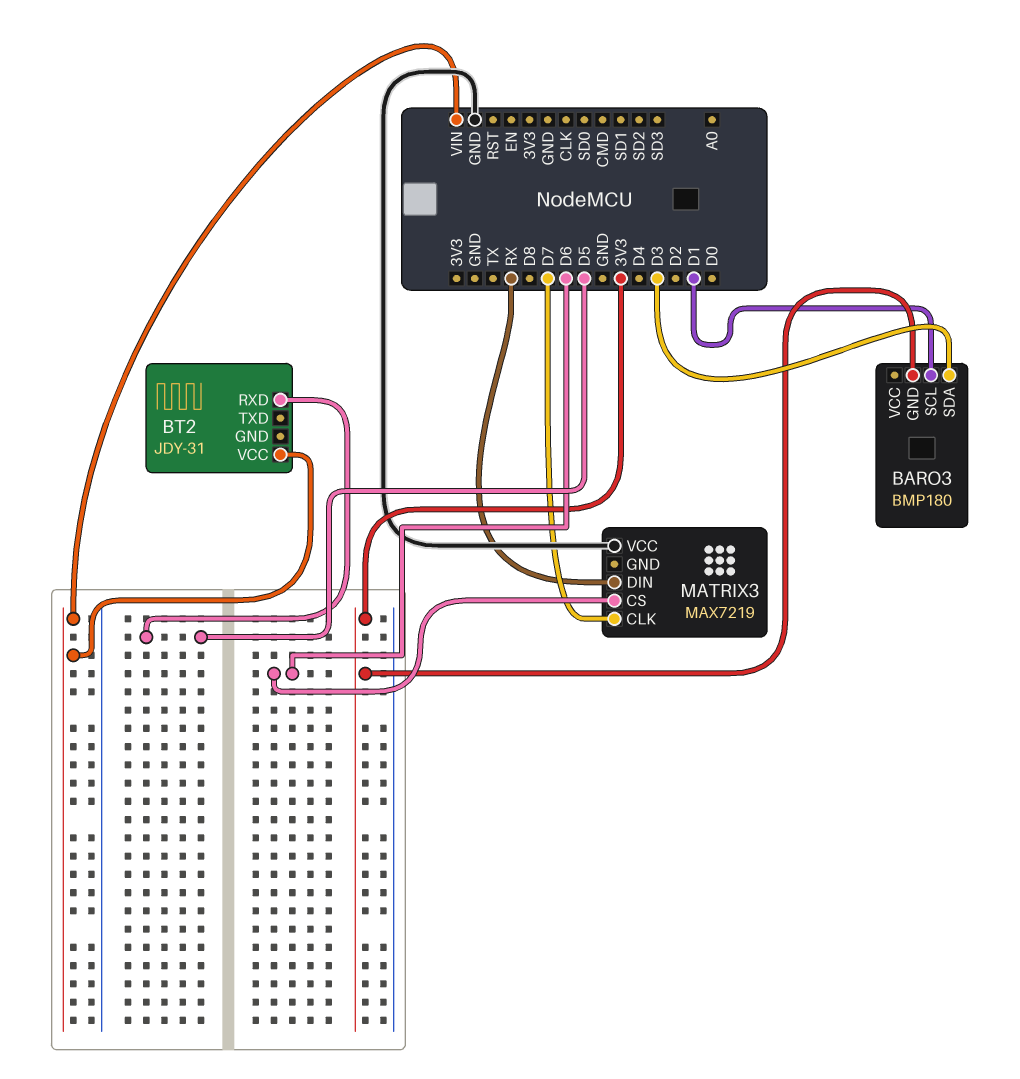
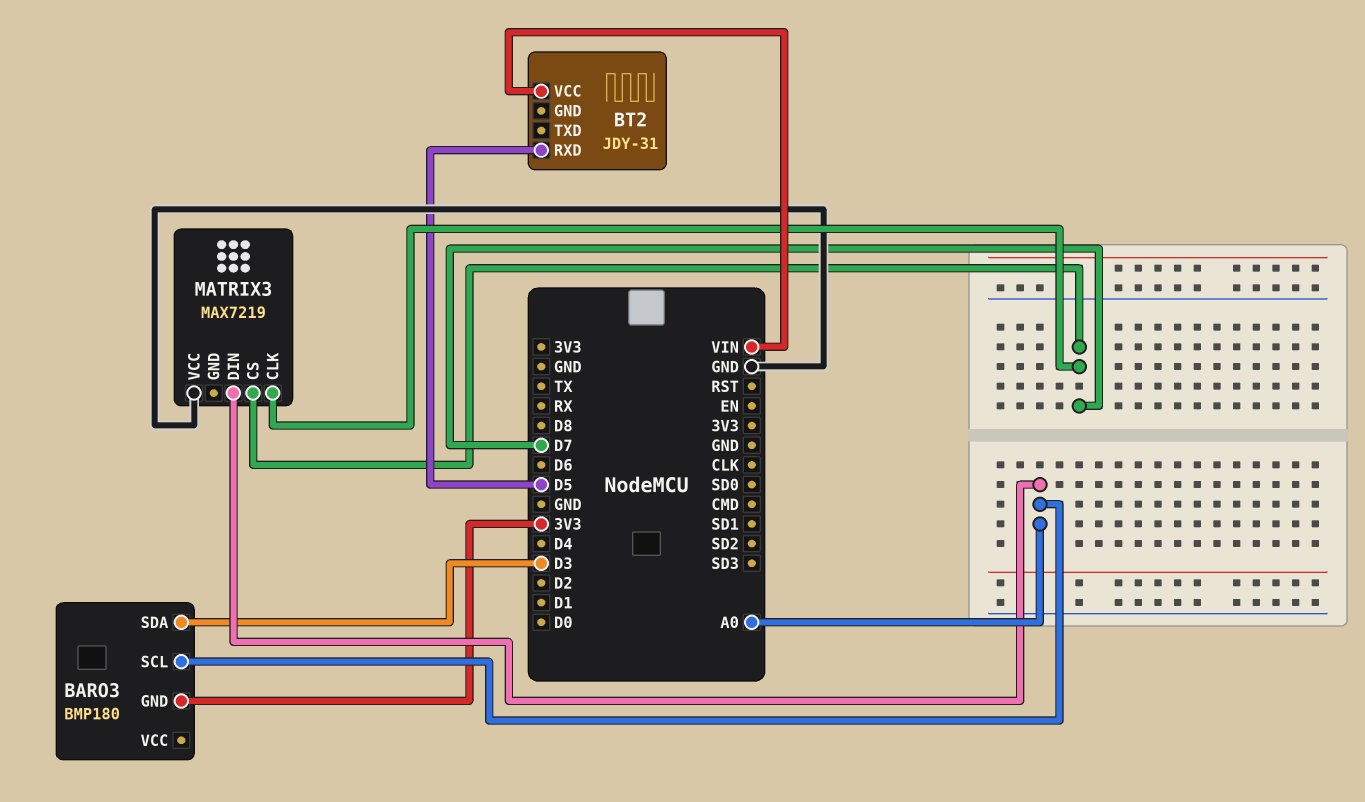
BARO3 pin SCL: D1 -> A0
MATRIX3 pin CS: D6 -> D7
MATRIX3 pin DIN: RX -> A0

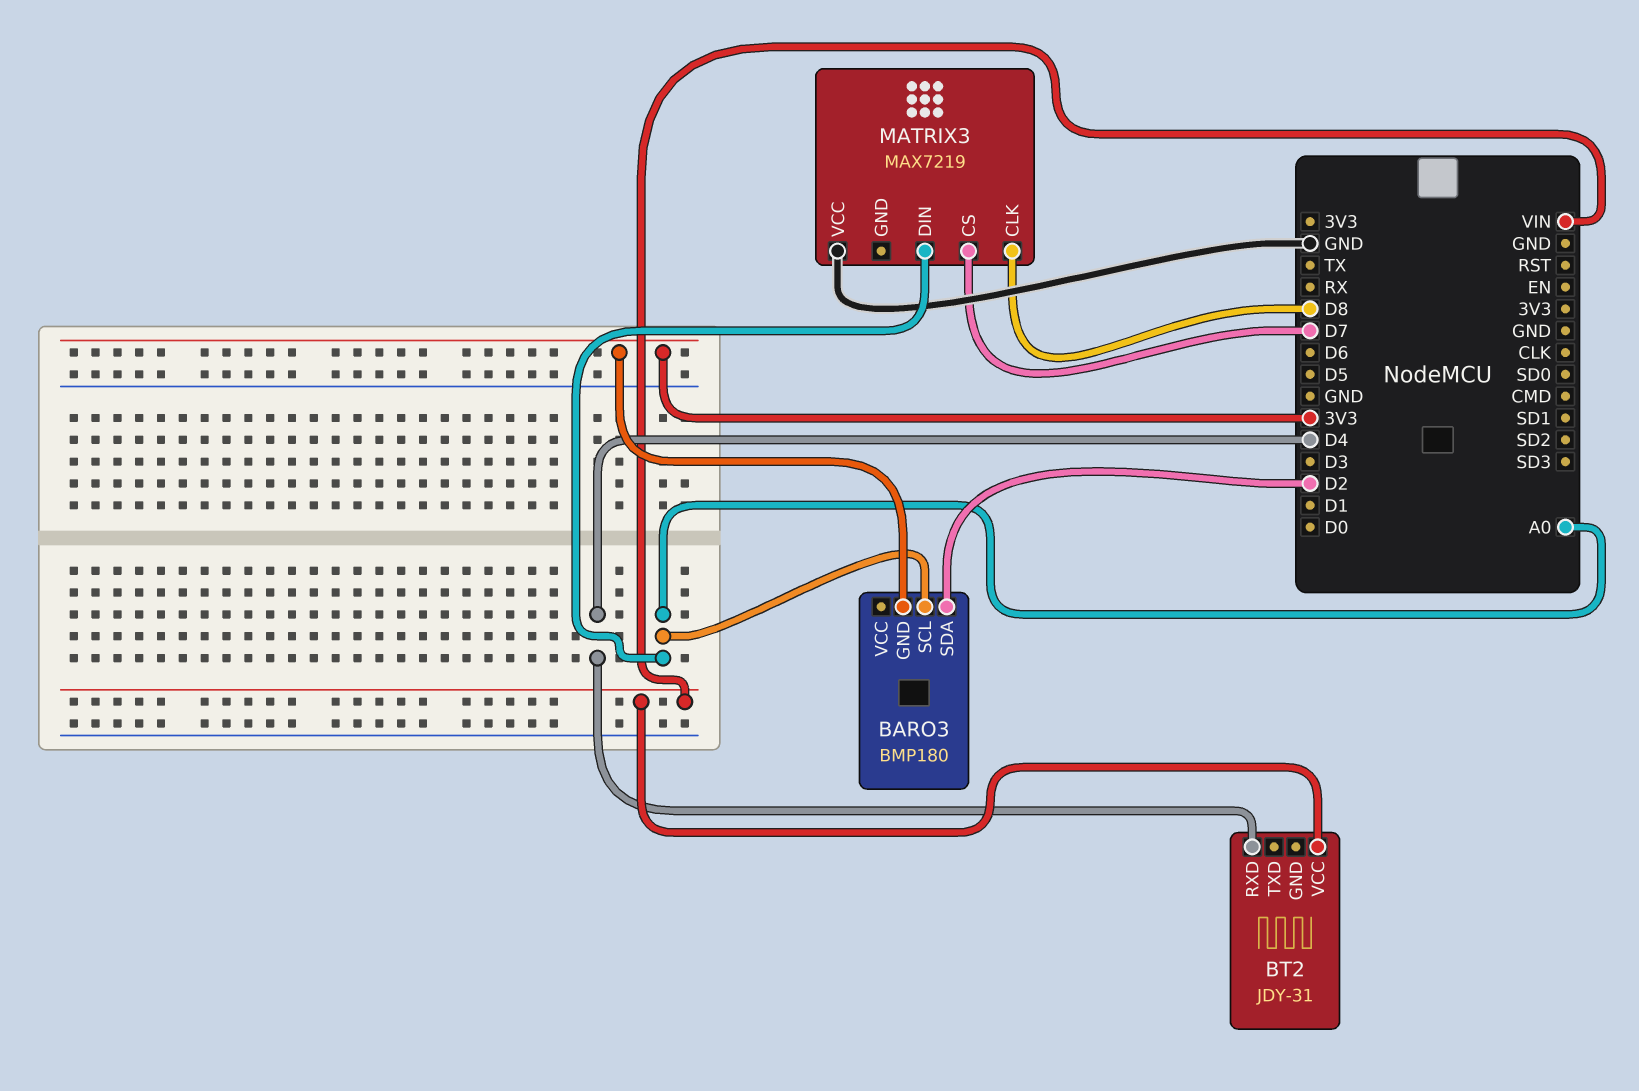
BARO3 pin SDA: D3 -> D2
BT2 pin RXD: D5 -> D4
MATRIX3 pin CLK: D7 -> D8

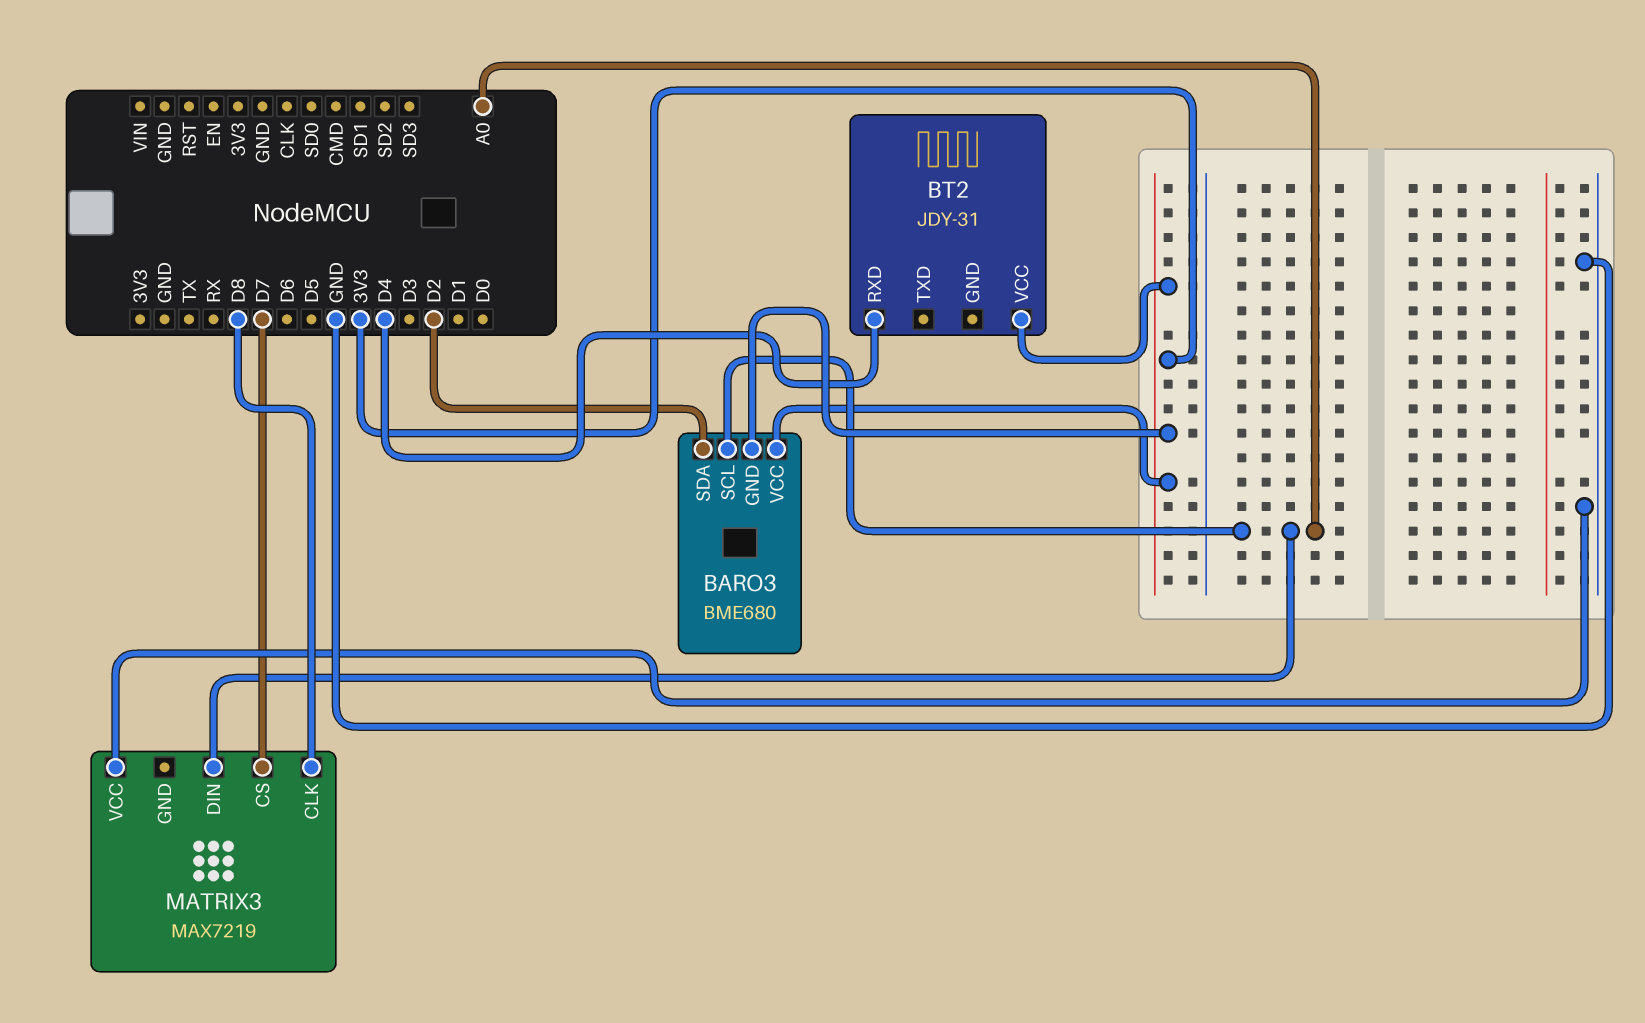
BARO3: BMP180 -> BME680
BARO3 pin VCC: none -> 3V3
BT2 pin VCC: VIN -> 3V3

